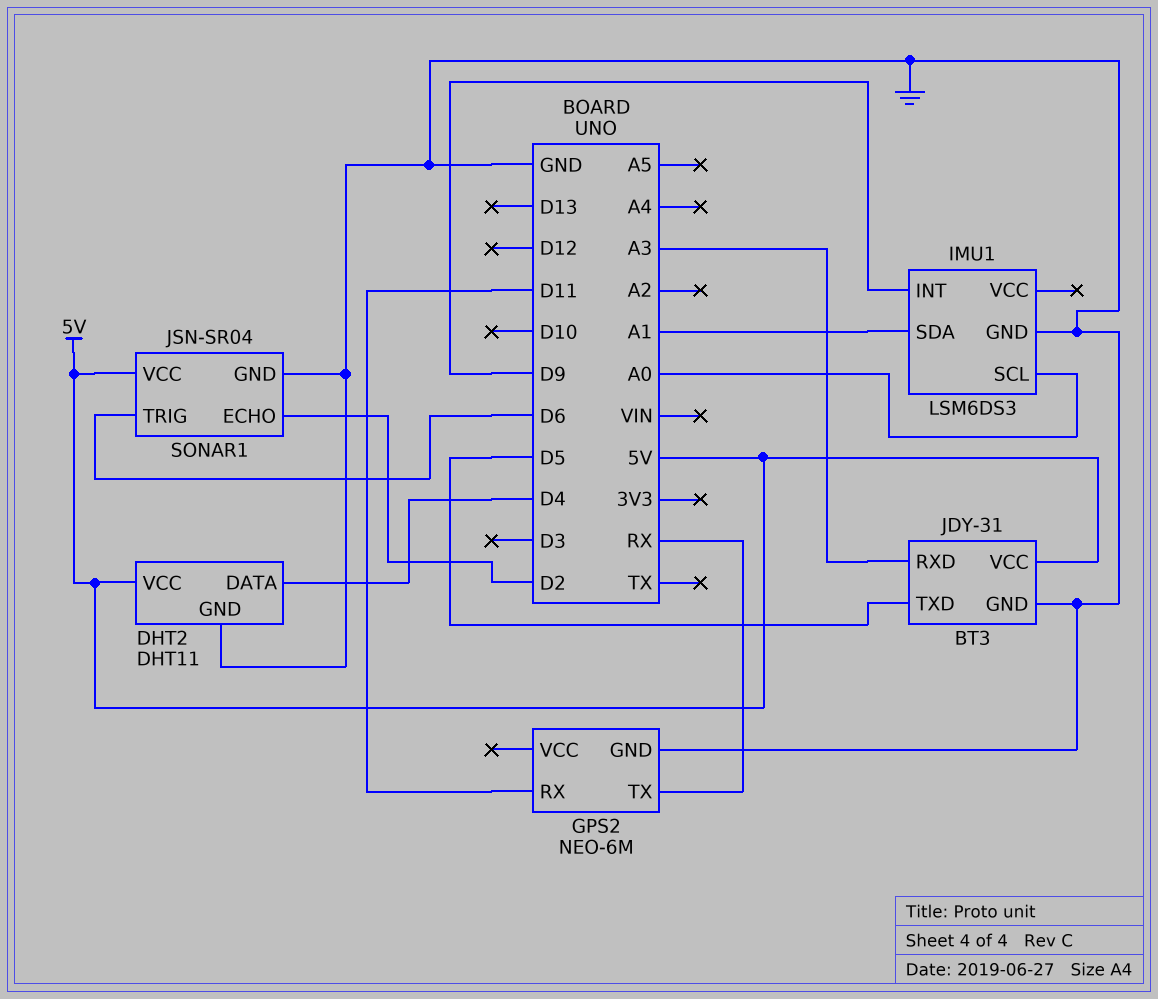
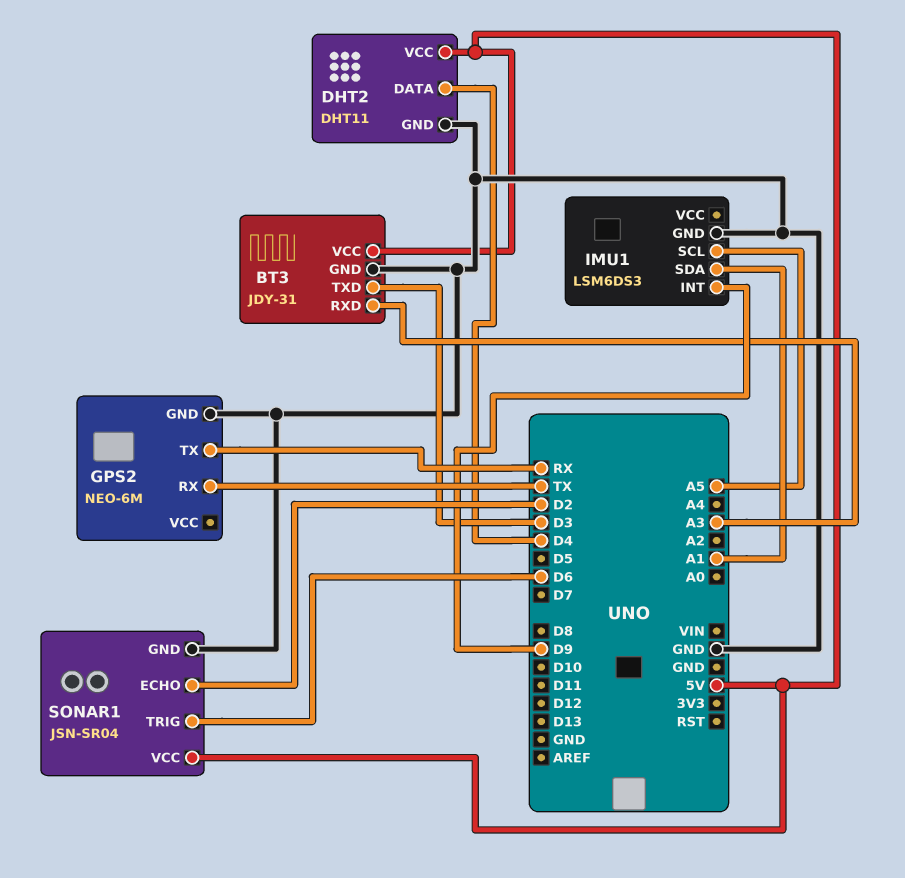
BT3 pin TXD: D5 -> D3
GPS2 pin RX: D11 -> TX
IMU1 pin SCL: A0 -> A5

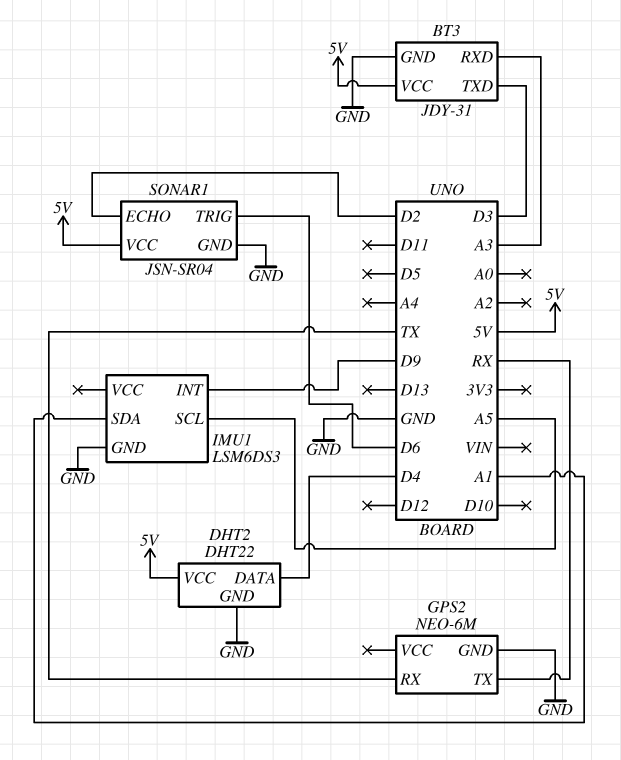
DHT2: DHT11 -> DHT22

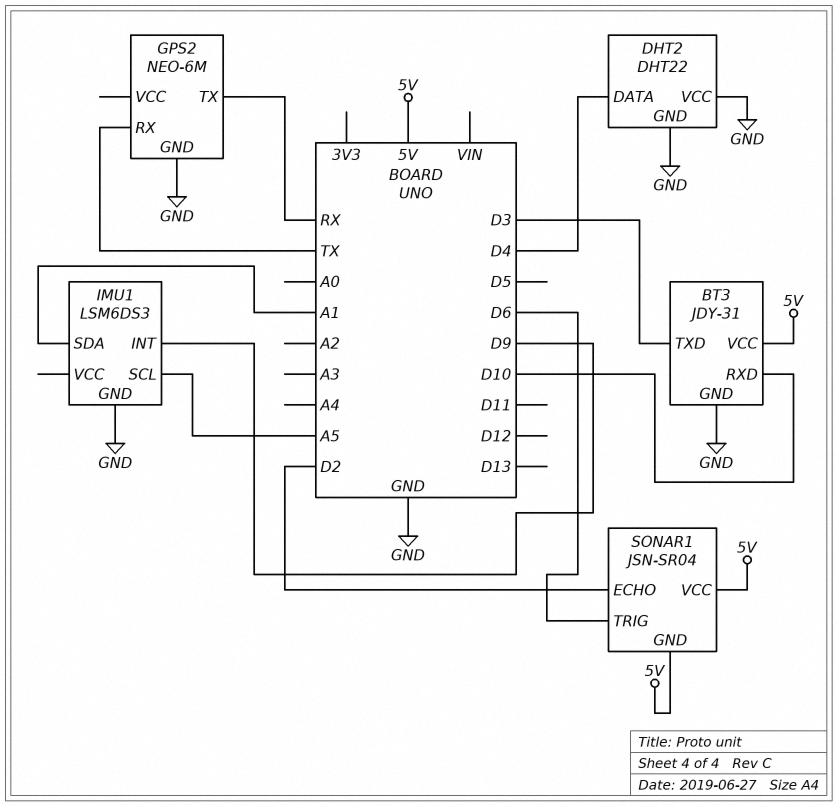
BT3 pin RXD: A3 -> D10
DHT2 pin VCC: 5V -> GND
SONAR1 pin GND: GND -> 5V

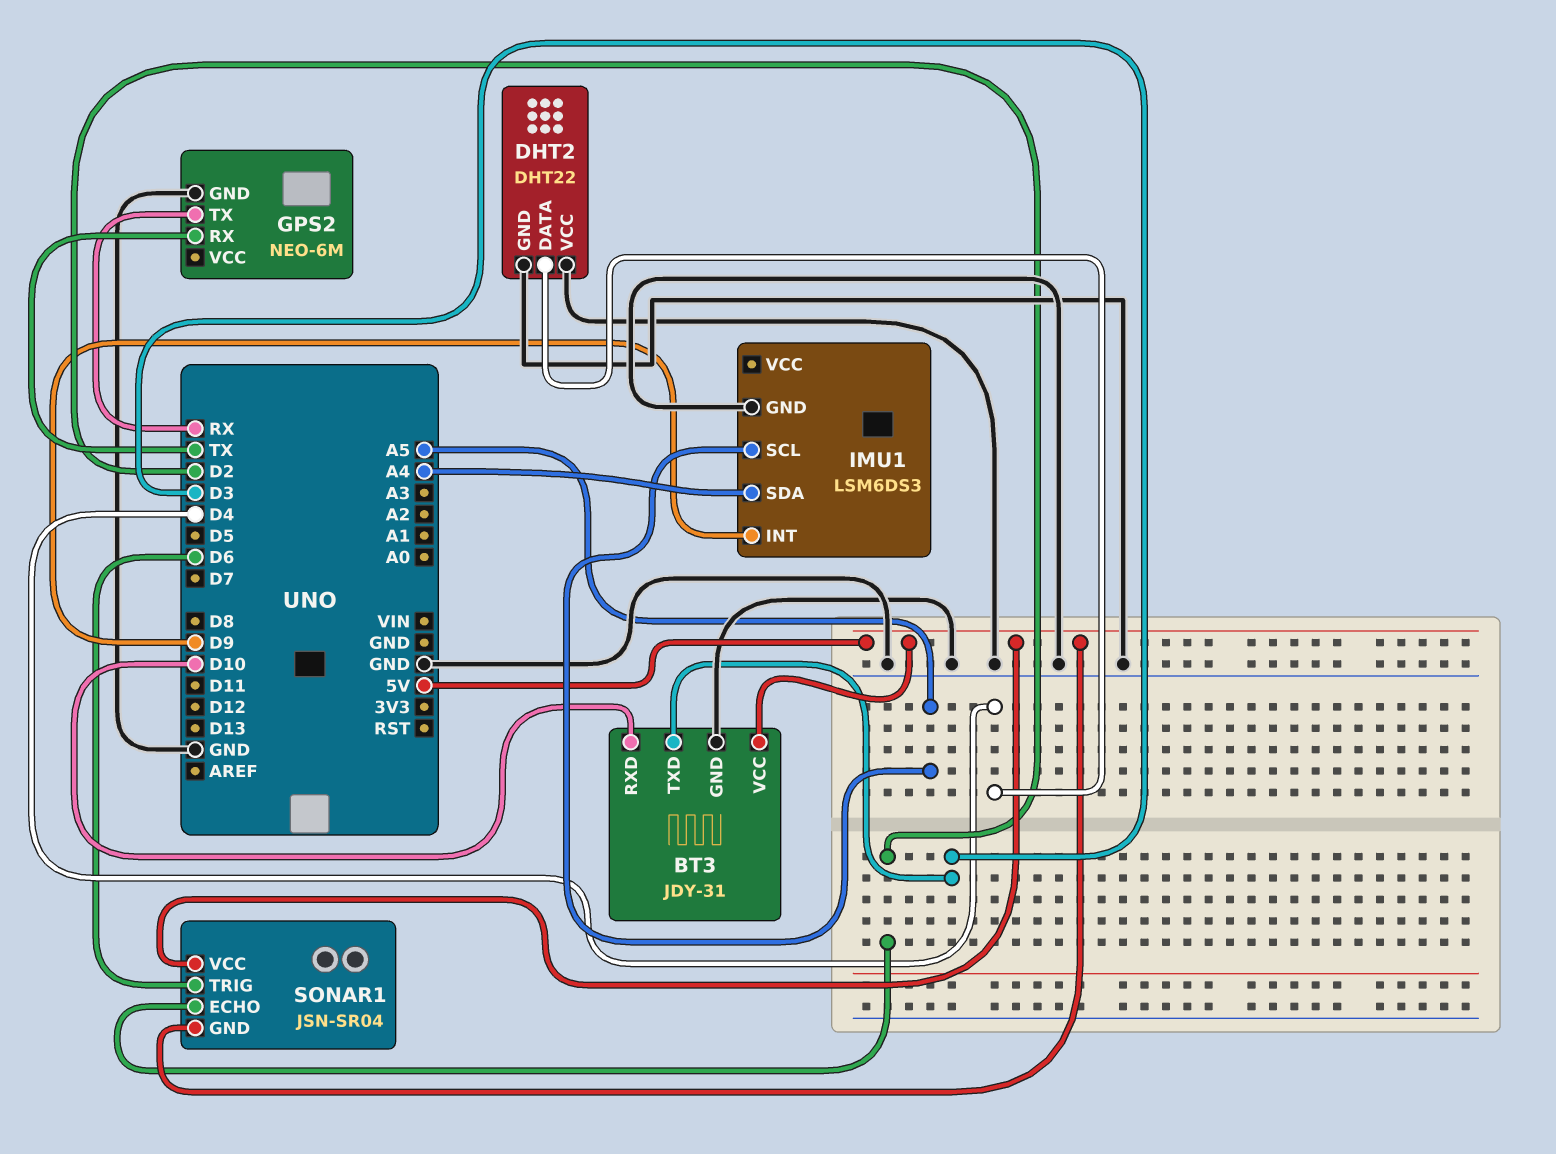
IMU1 pin SDA: A1 -> A4

